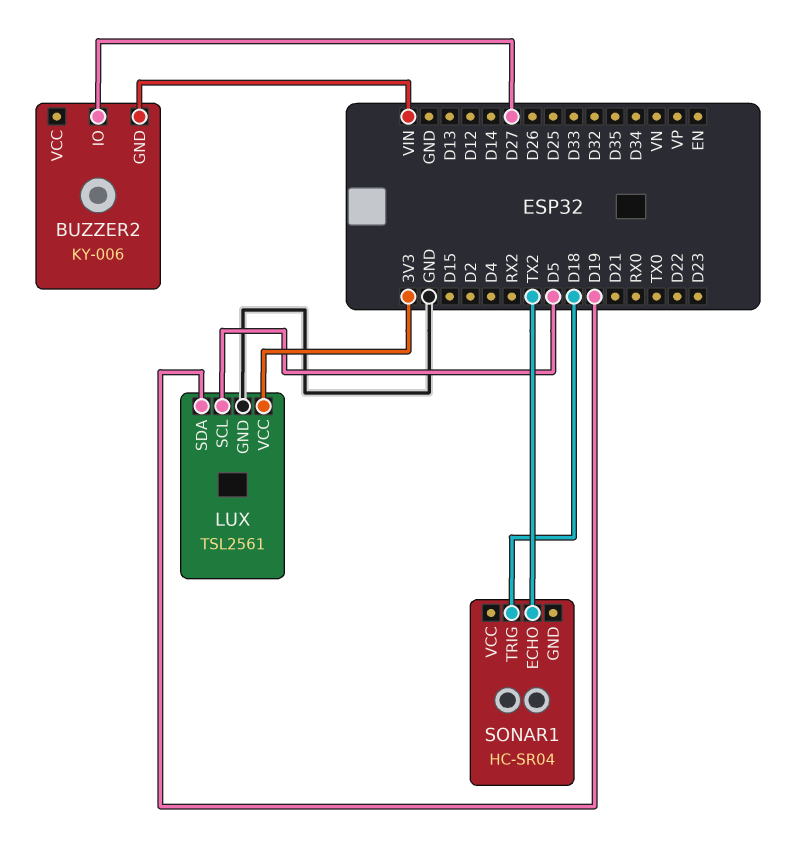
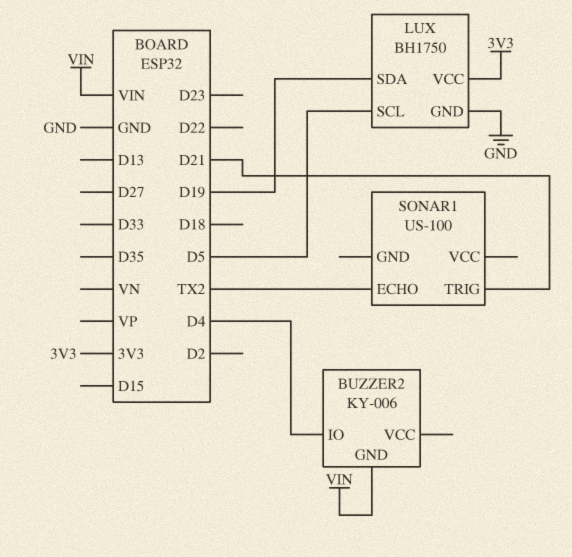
BUZZER2 pin IO: D27 -> D4
LUX: TSL2561 -> BH1750
SONAR1: HC-SR04 -> US-100
SONAR1 pin TRIG: D18 -> D21

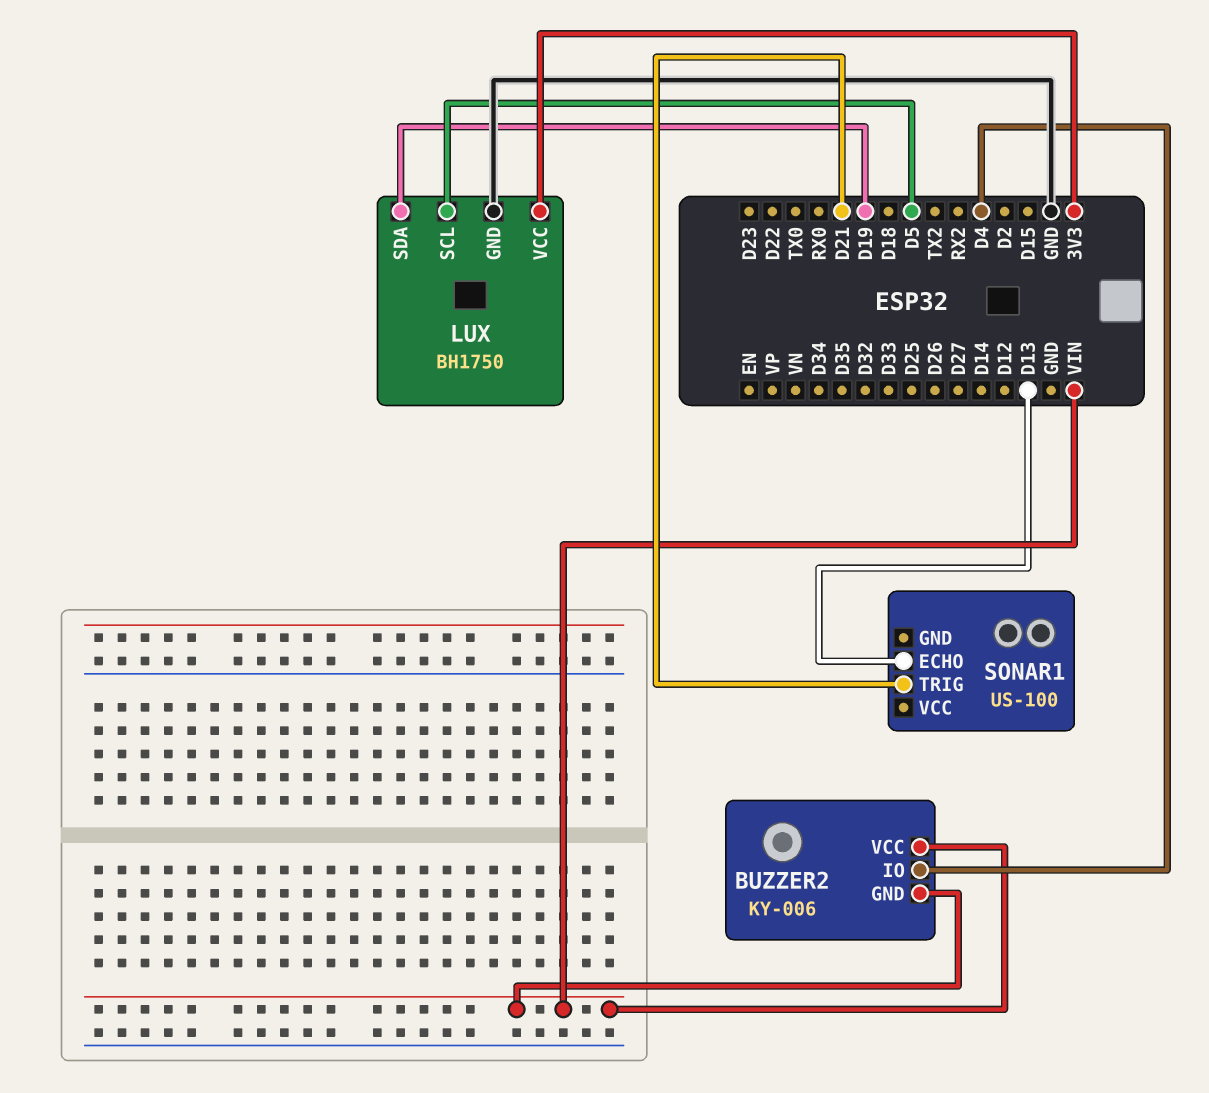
BUZZER2 pin VCC: none -> VIN
SONAR1 pin ECHO: TX2 -> D13

